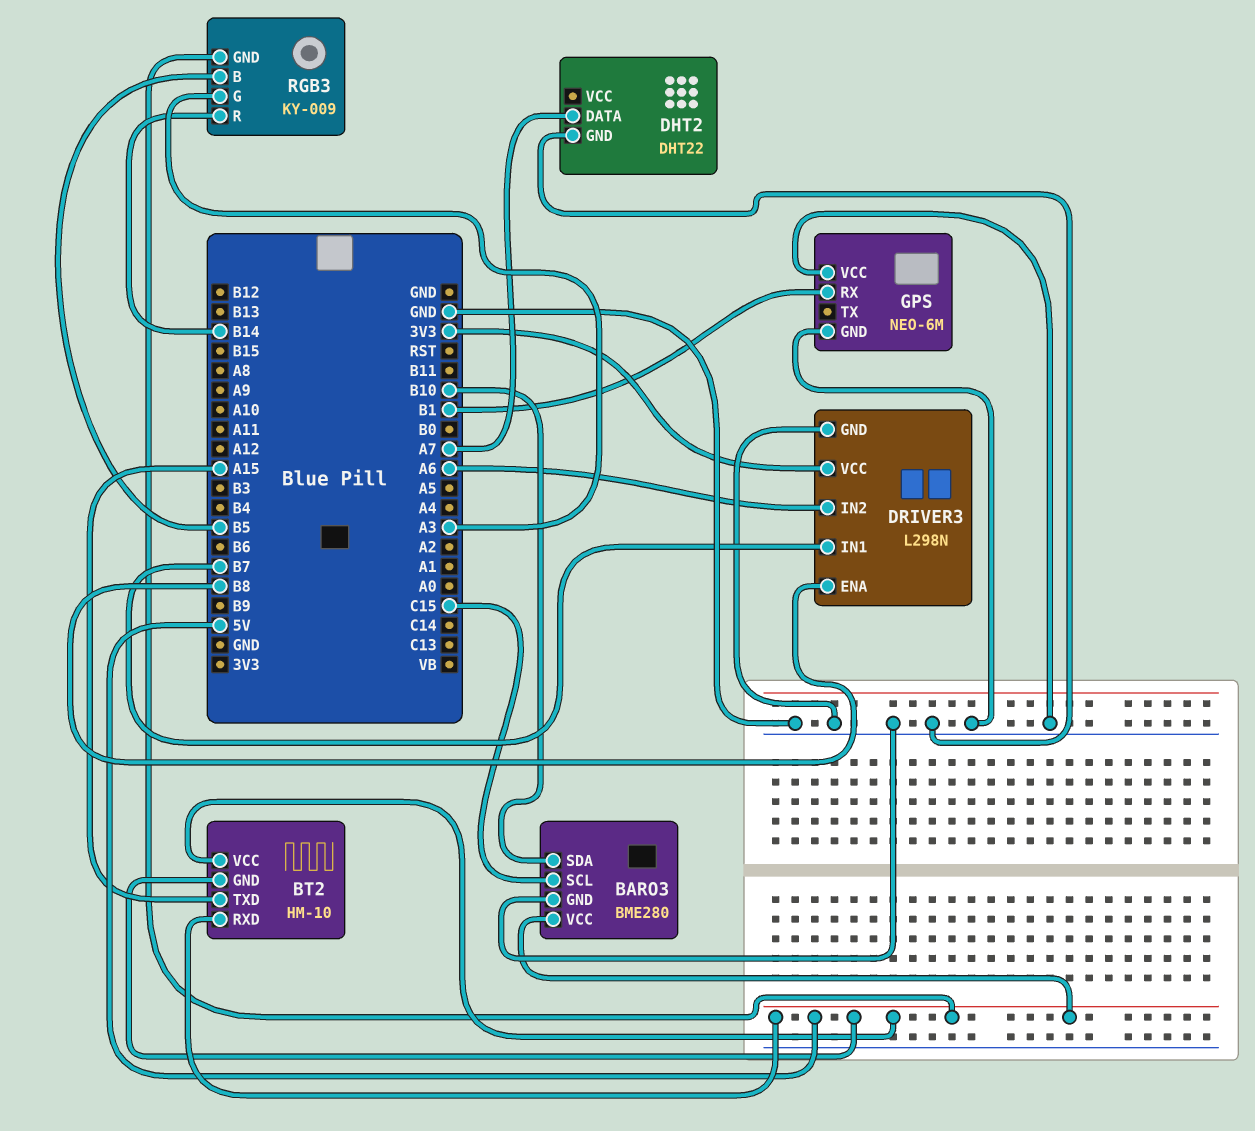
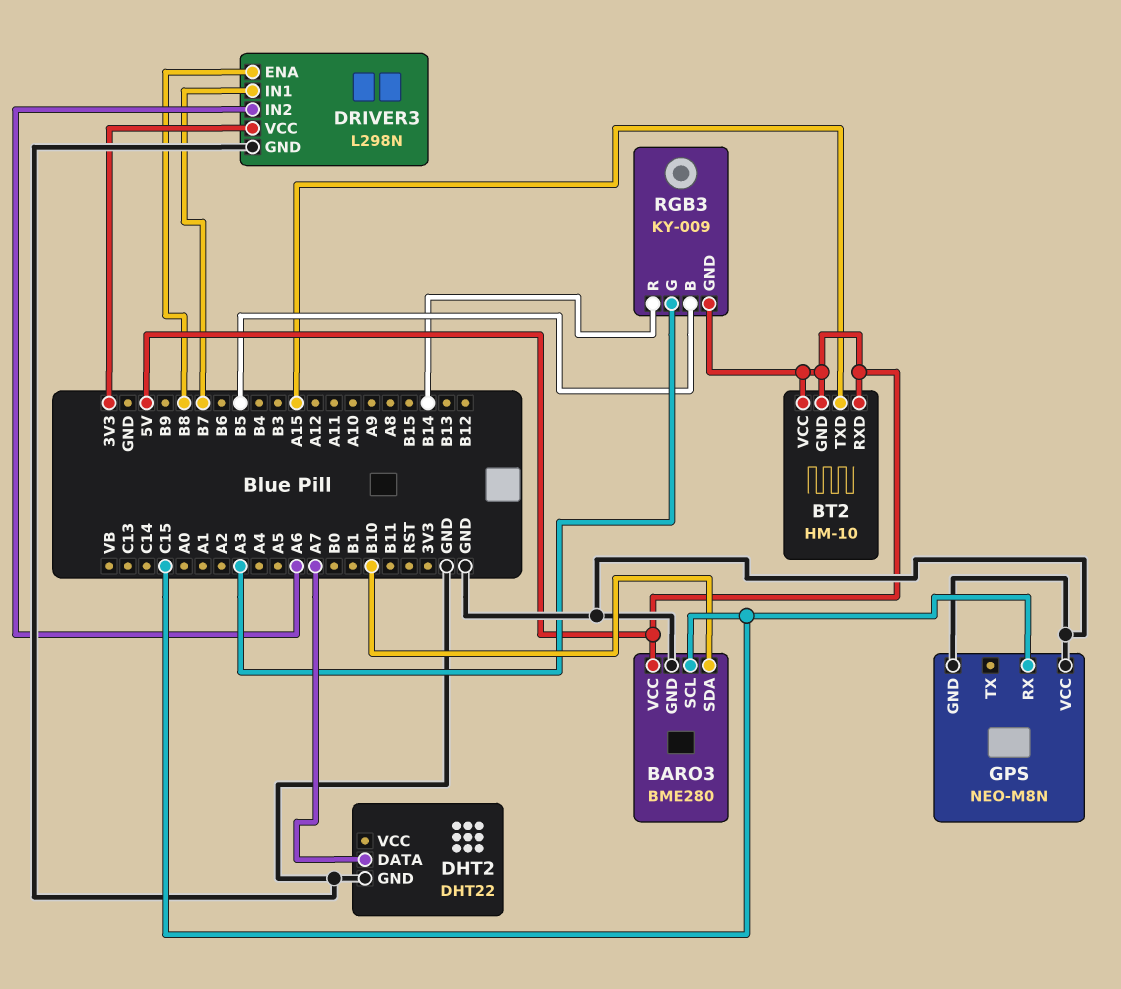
GPS: NEO-6M -> NEO-M8N
GPS pin RX: B1 -> C15

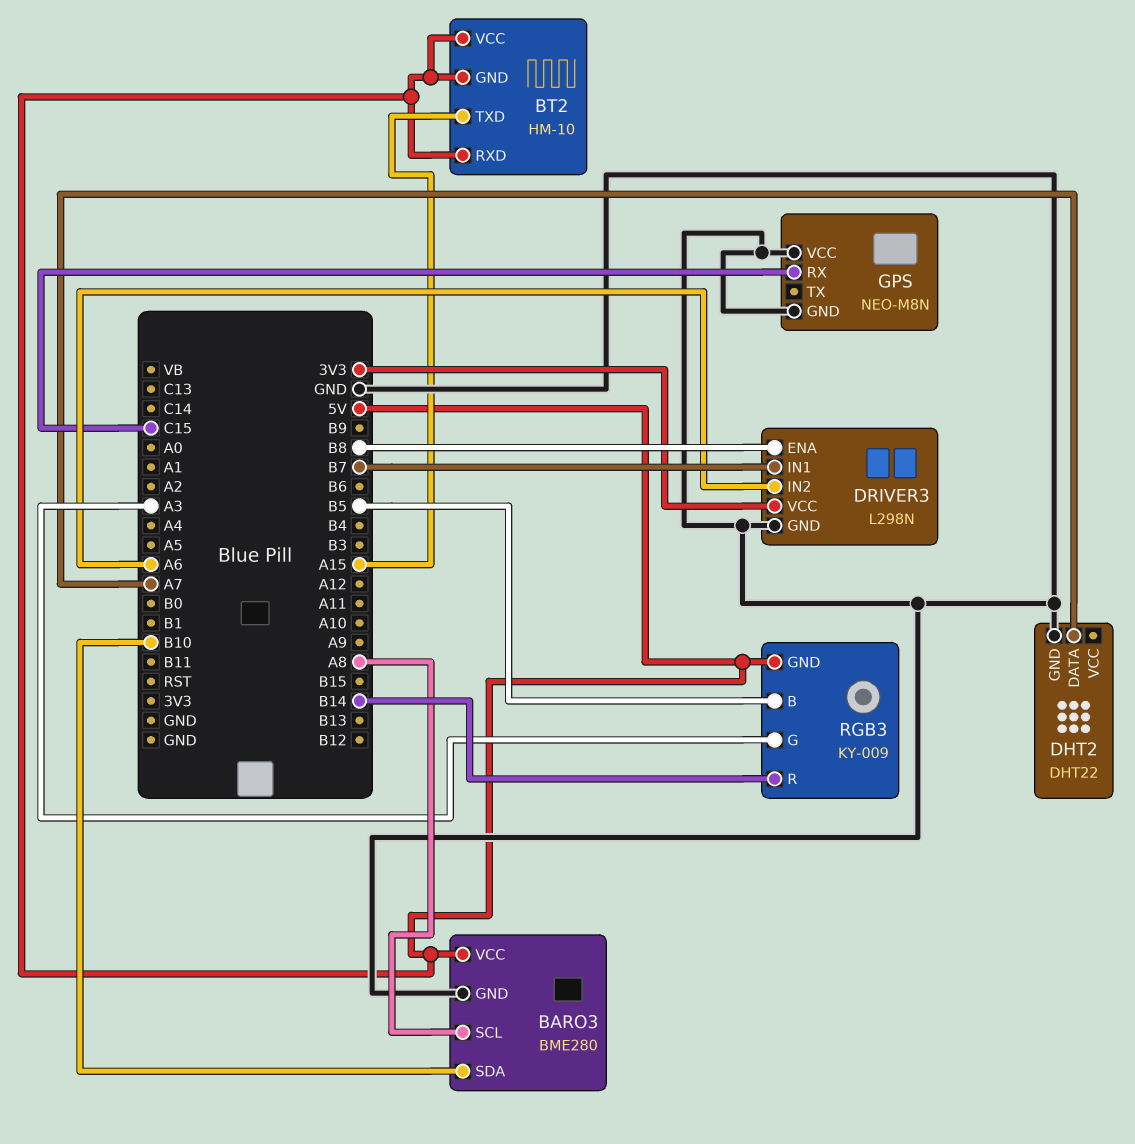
BARO3 pin SCL: C15 -> A8

